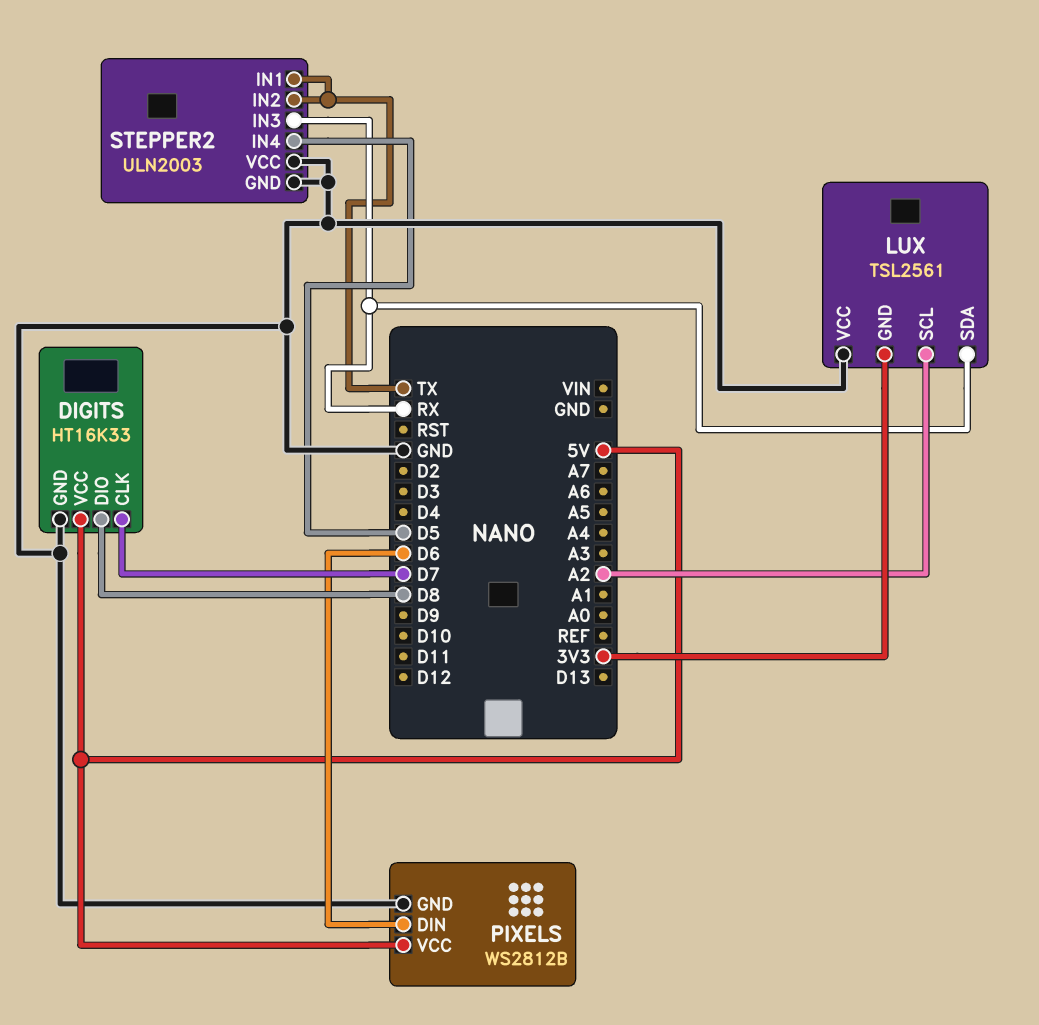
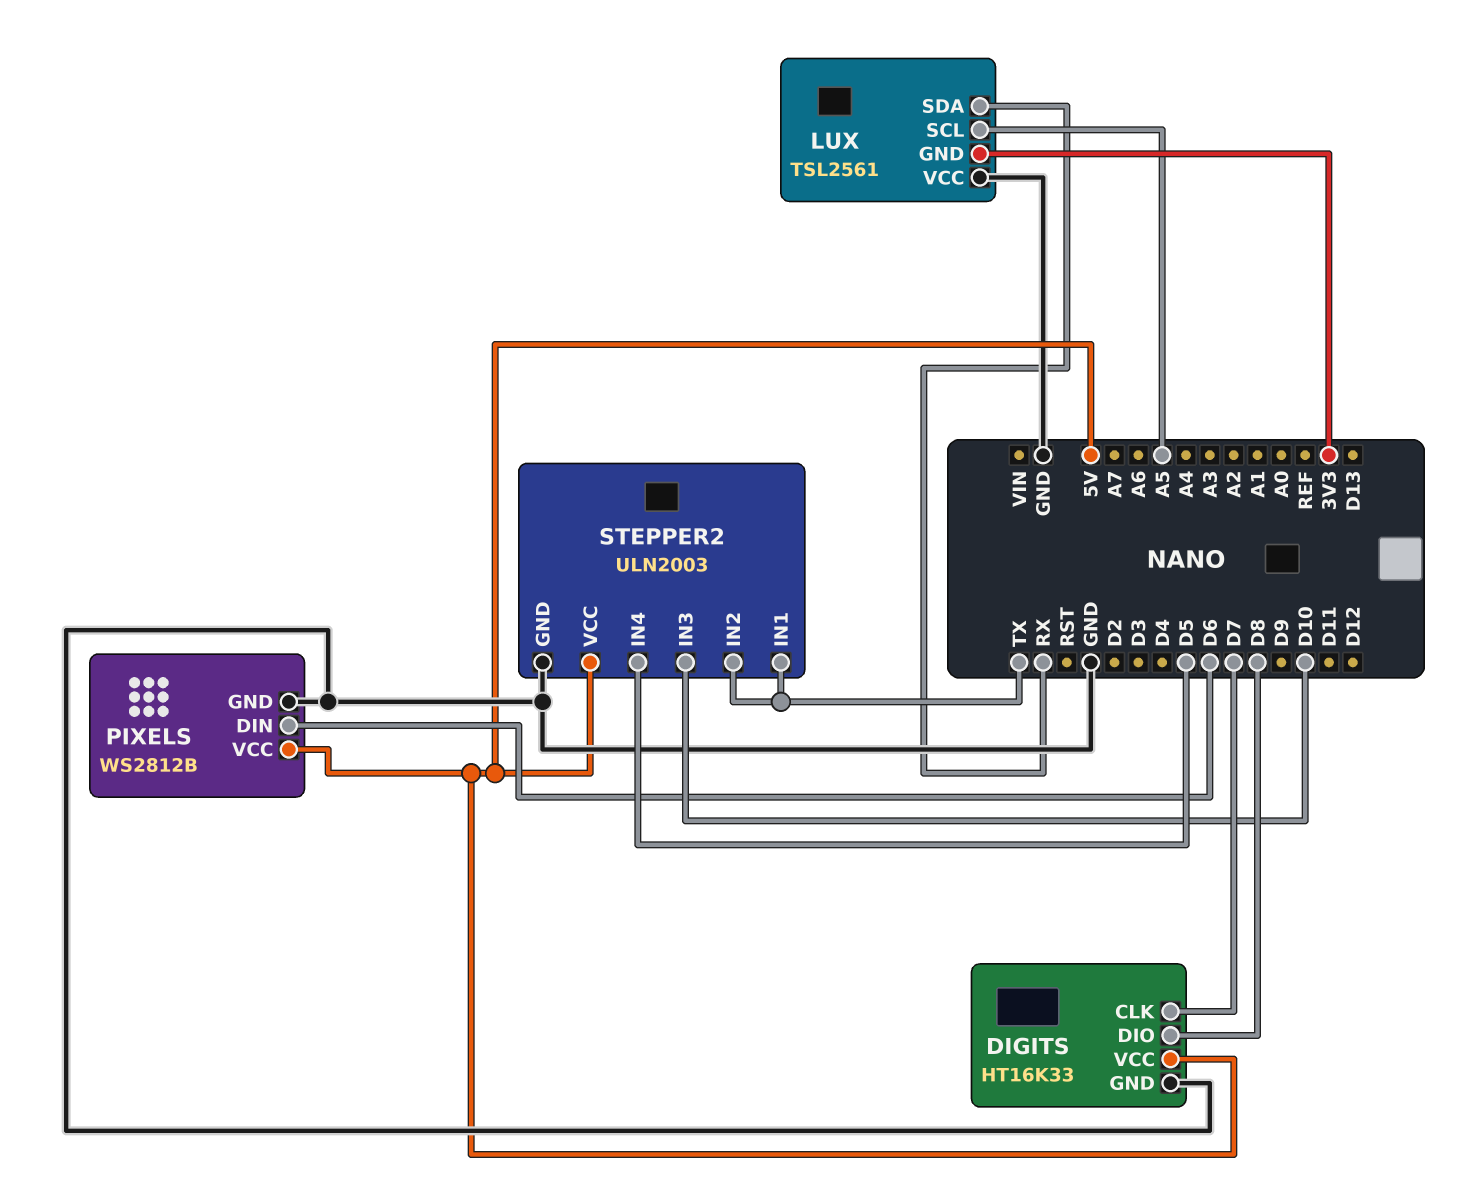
LUX pin SCL: A2 -> A5
STEPPER2 pin IN3: RX -> D10
STEPPER2 pin VCC: GND -> 5V

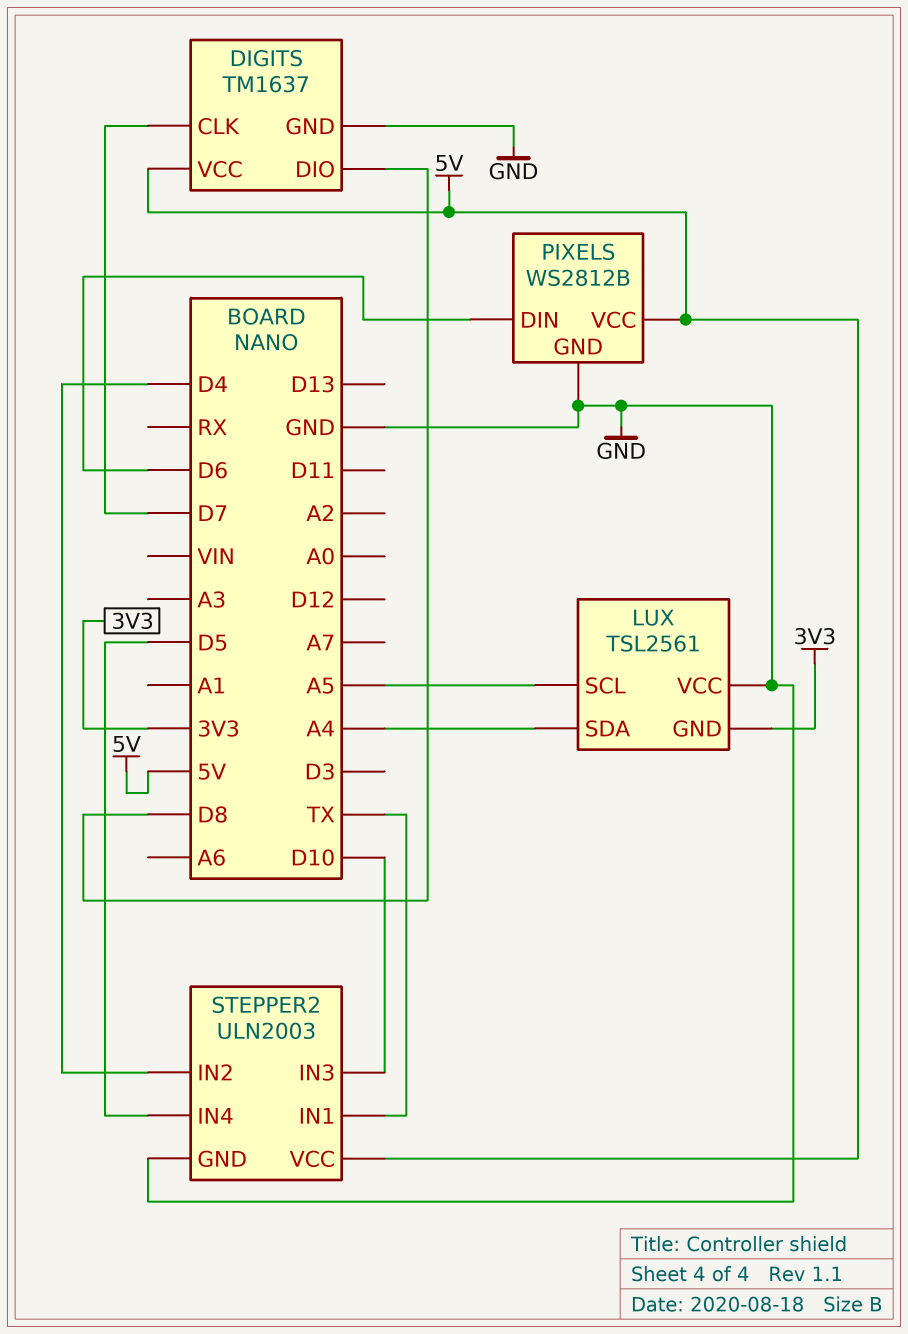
DIGITS: HT16K33 -> TM1637
LUX pin SDA: RX -> A4
STEPPER2 pin IN2: TX -> D4

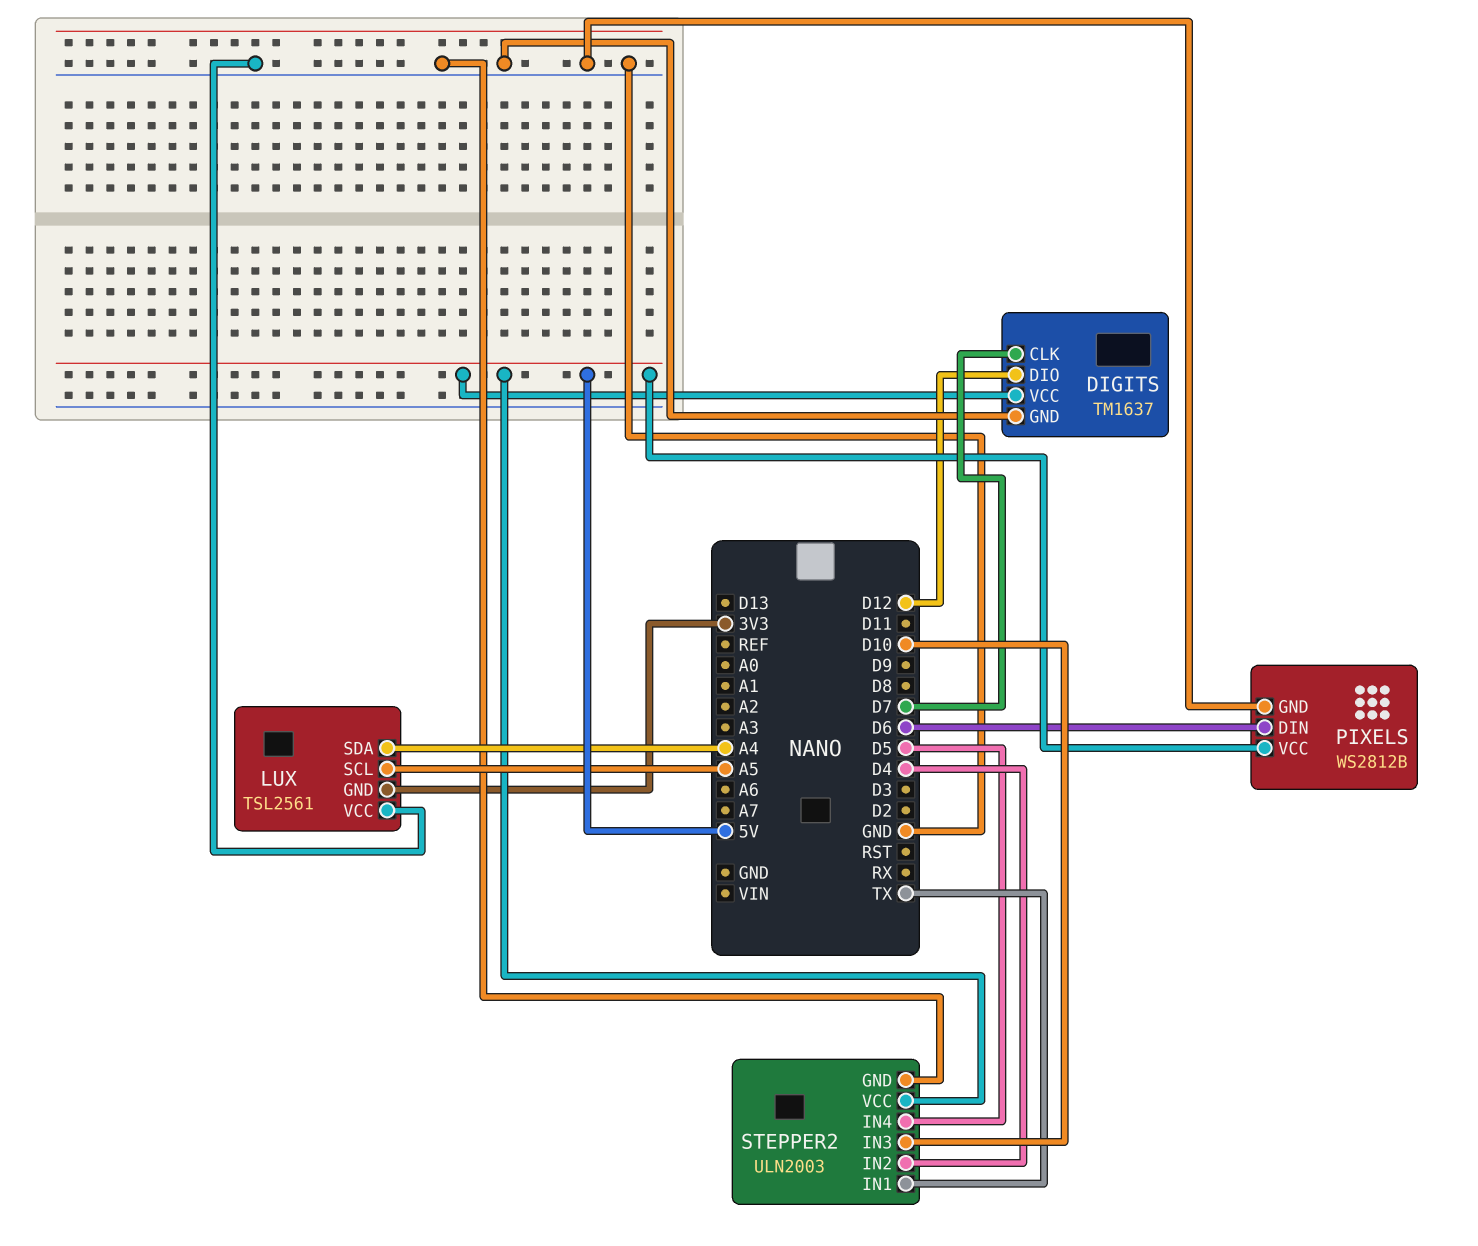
DIGITS pin DIO: D8 -> D12

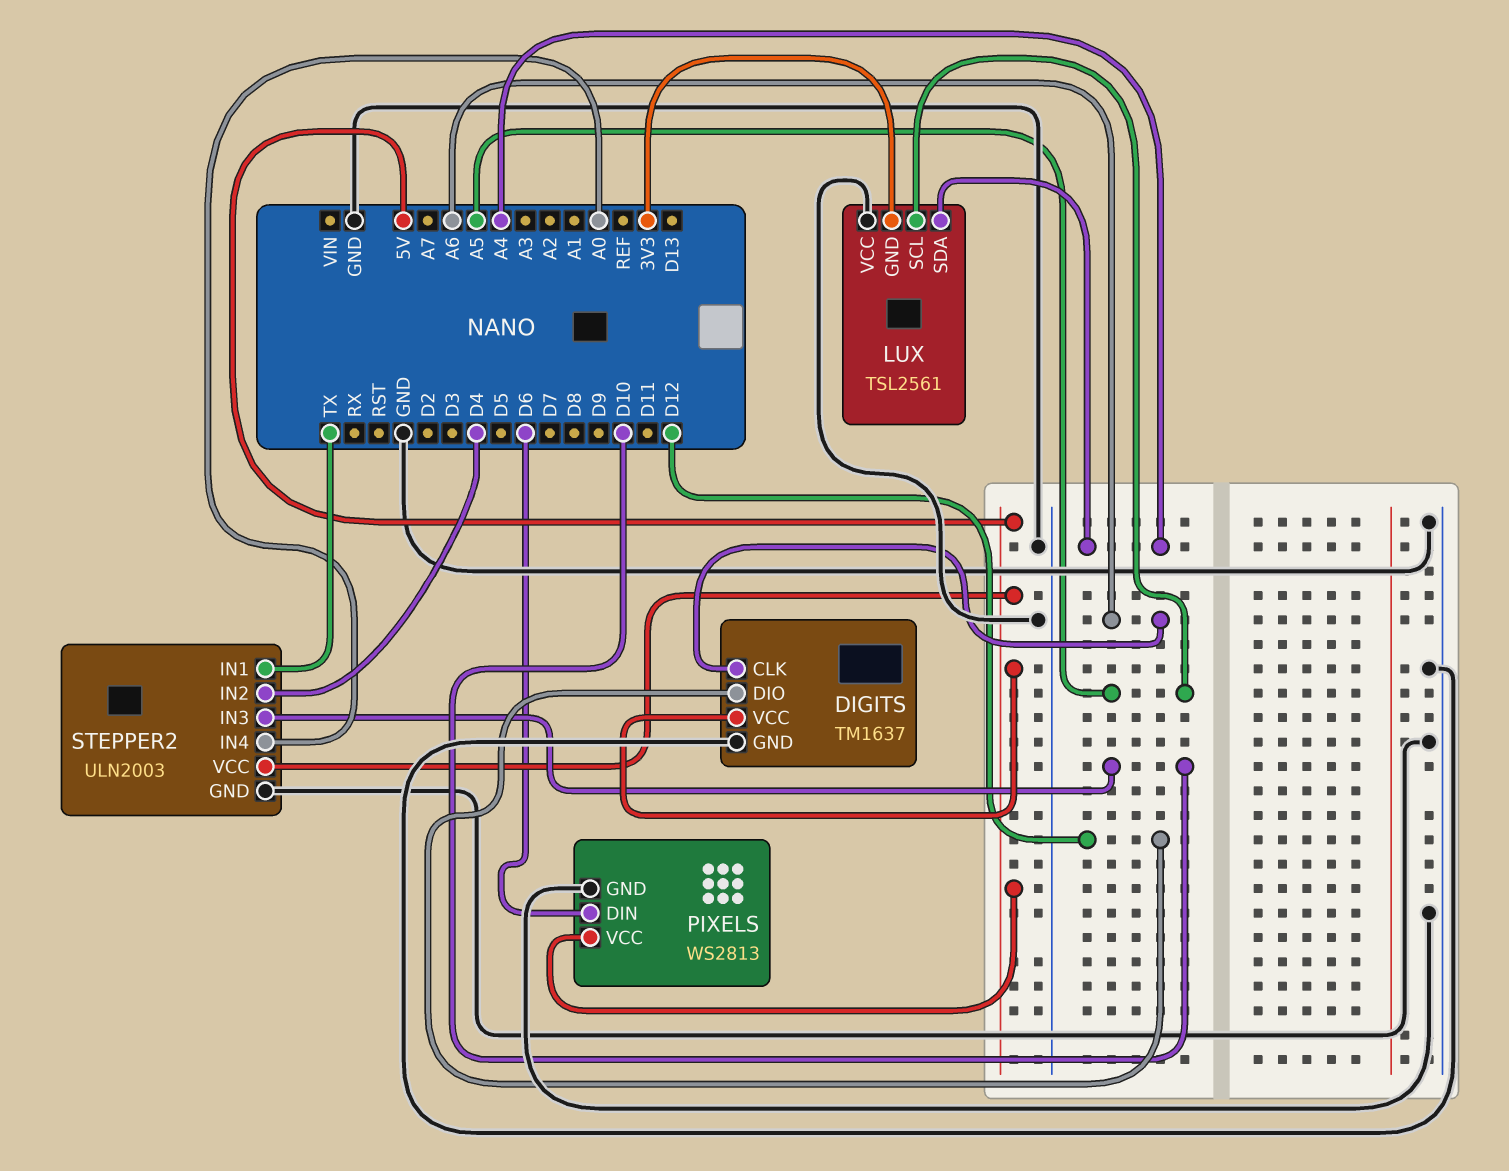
DIGITS pin CLK: D7 -> A6
PIXELS: WS2812B -> WS2813
STEPPER2 pin IN4: D5 -> A0

